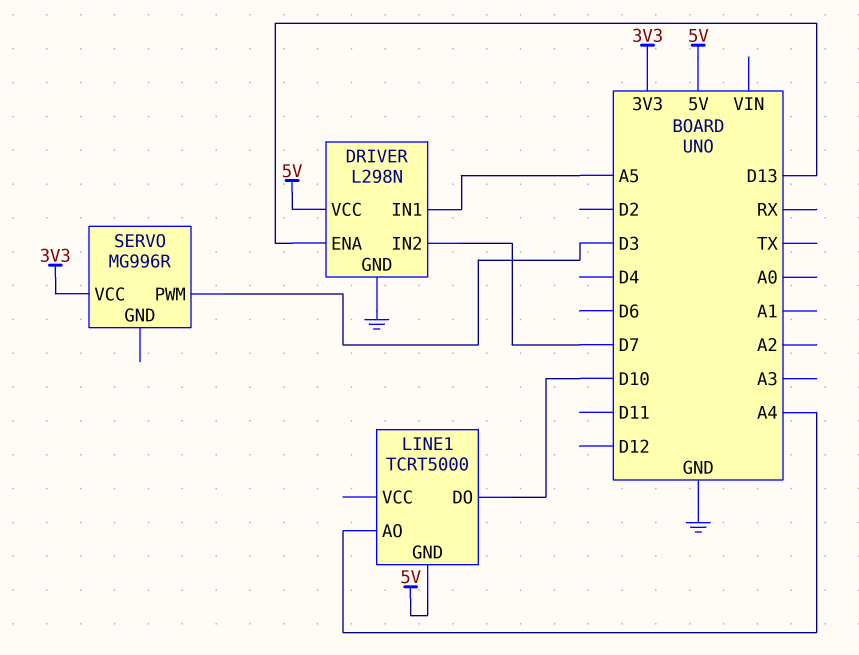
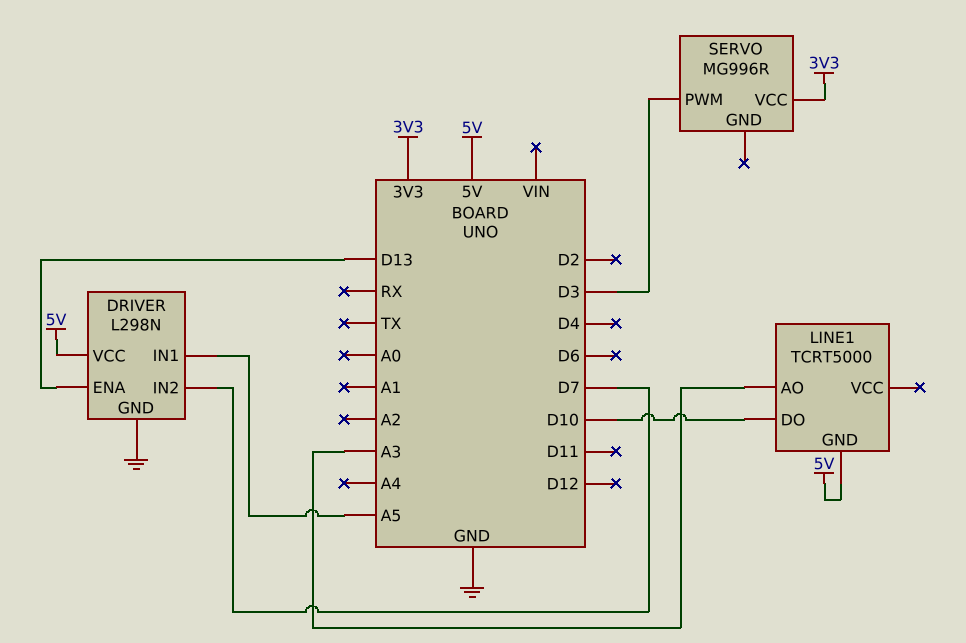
LINE1 pin AO: A4 -> A3

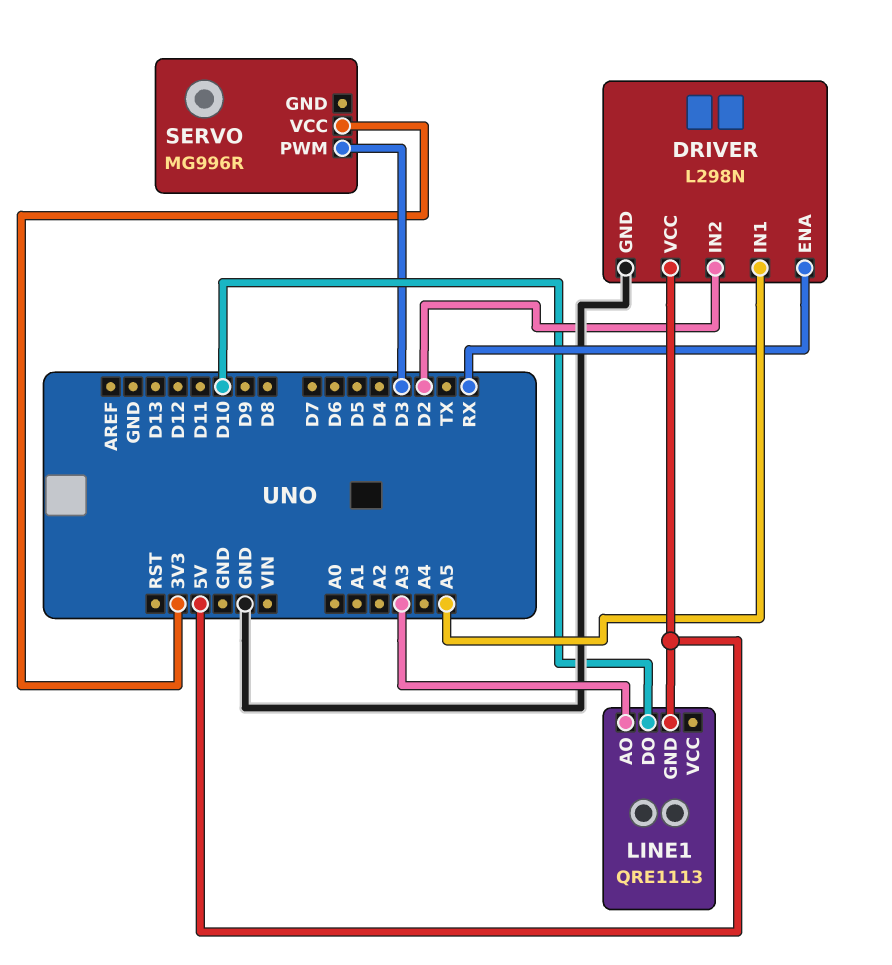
DRIVER pin ENA: D13 -> RX
DRIVER pin IN2: D7 -> D2
LINE1: TCRT5000 -> QRE1113

